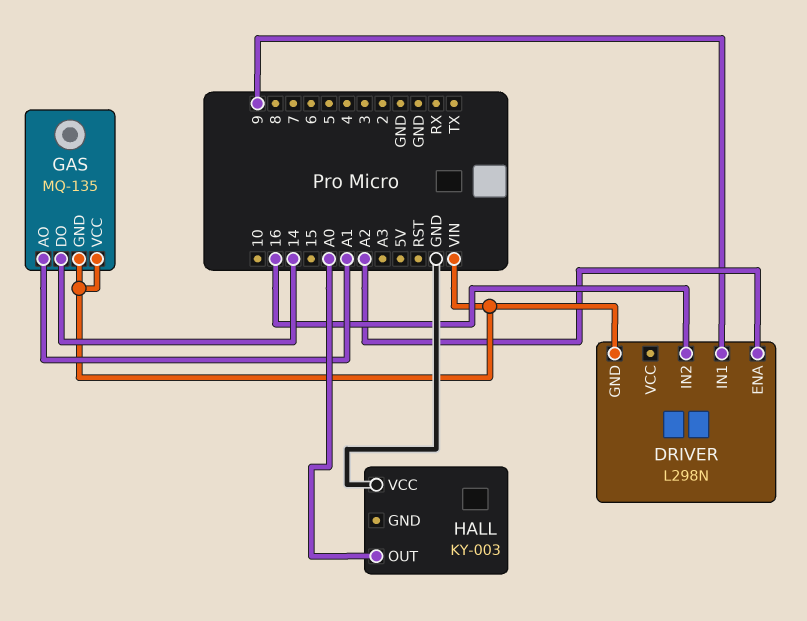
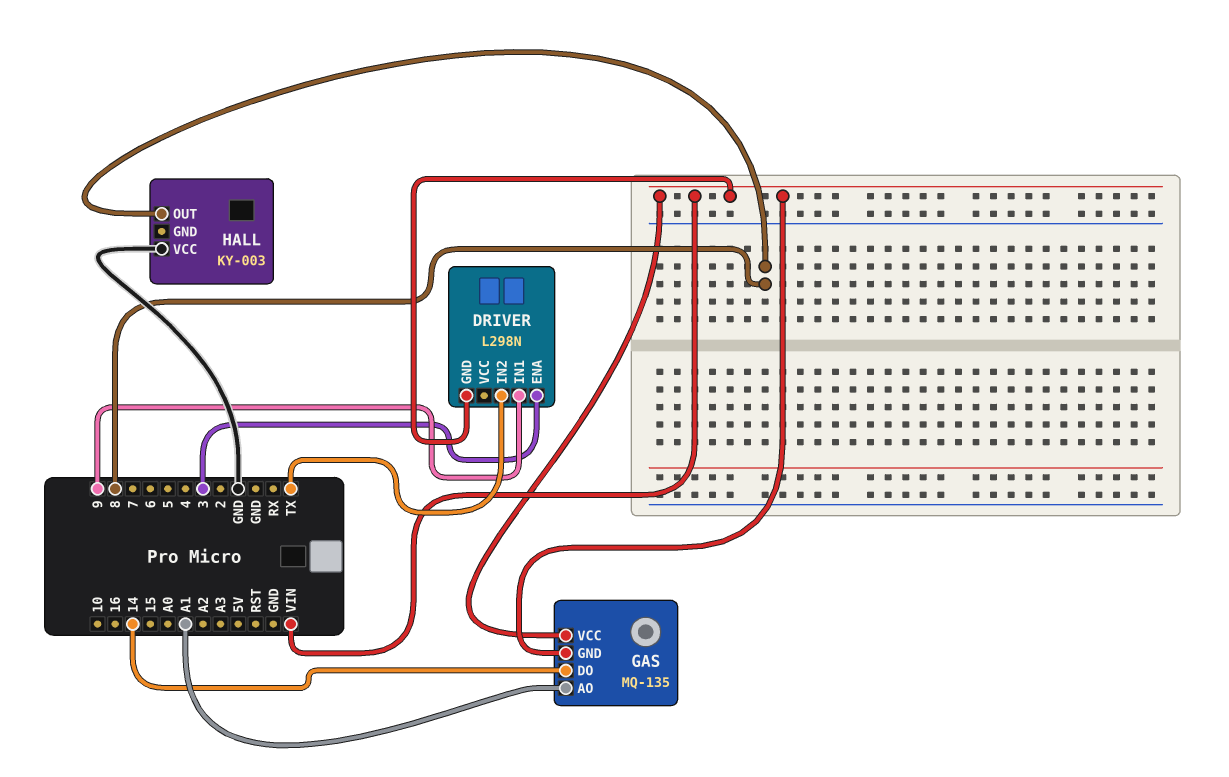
DRIVER pin ENA: A2 -> 3
DRIVER pin IN2: 16 -> TX
HALL pin OUT: A0 -> 8

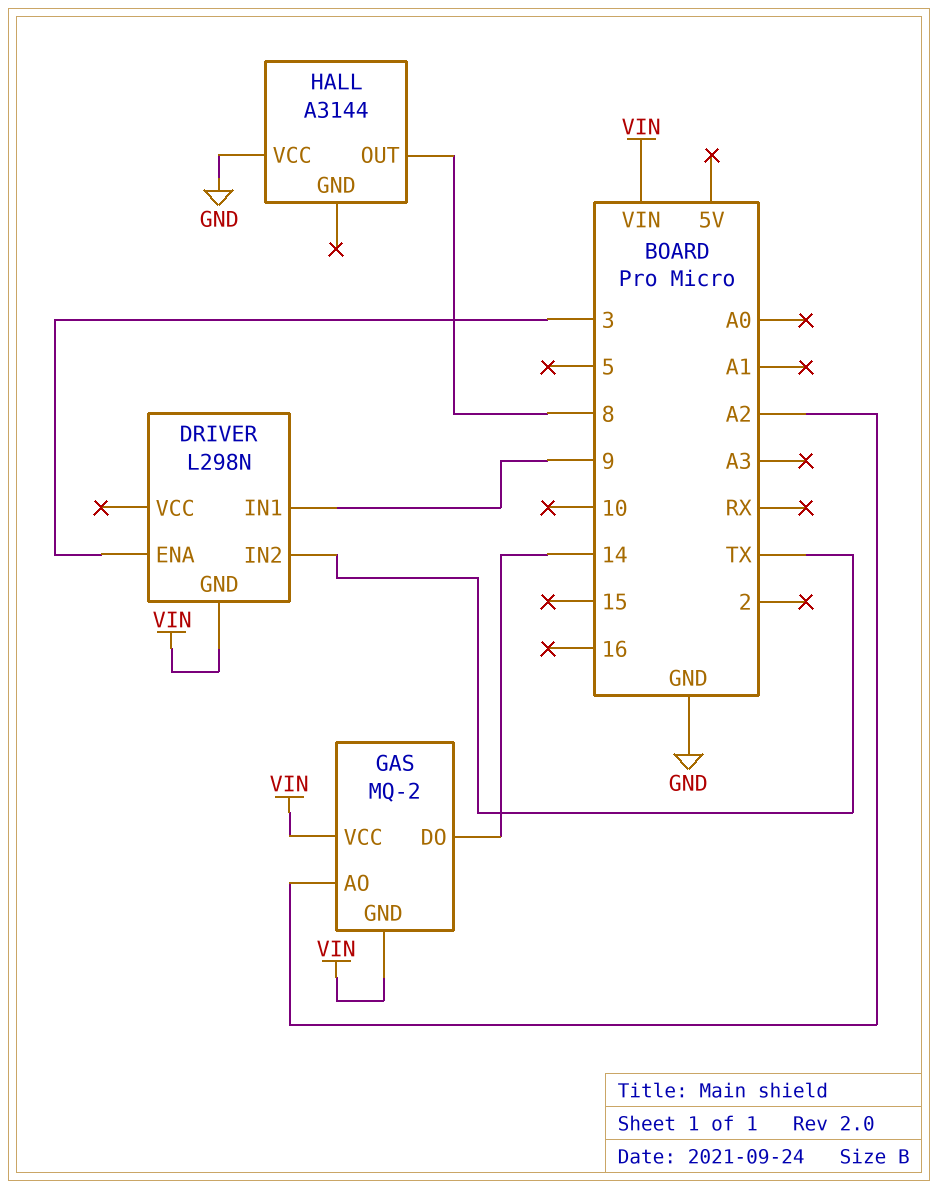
GAS: MQ-135 -> MQ-2
GAS pin AO: A1 -> A2
HALL: KY-003 -> A3144

